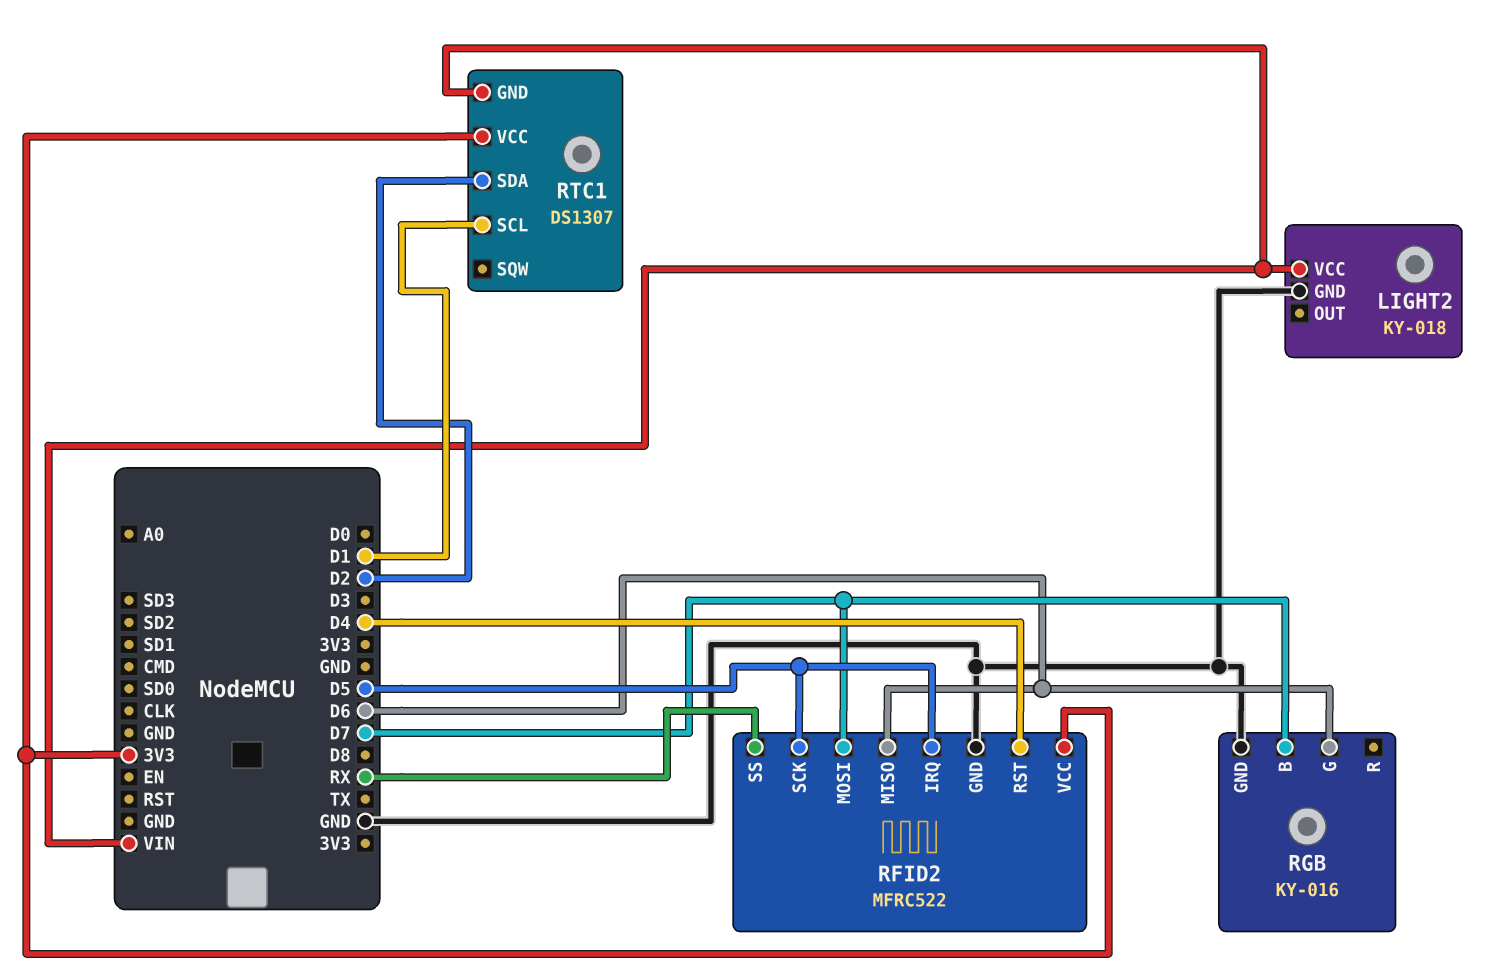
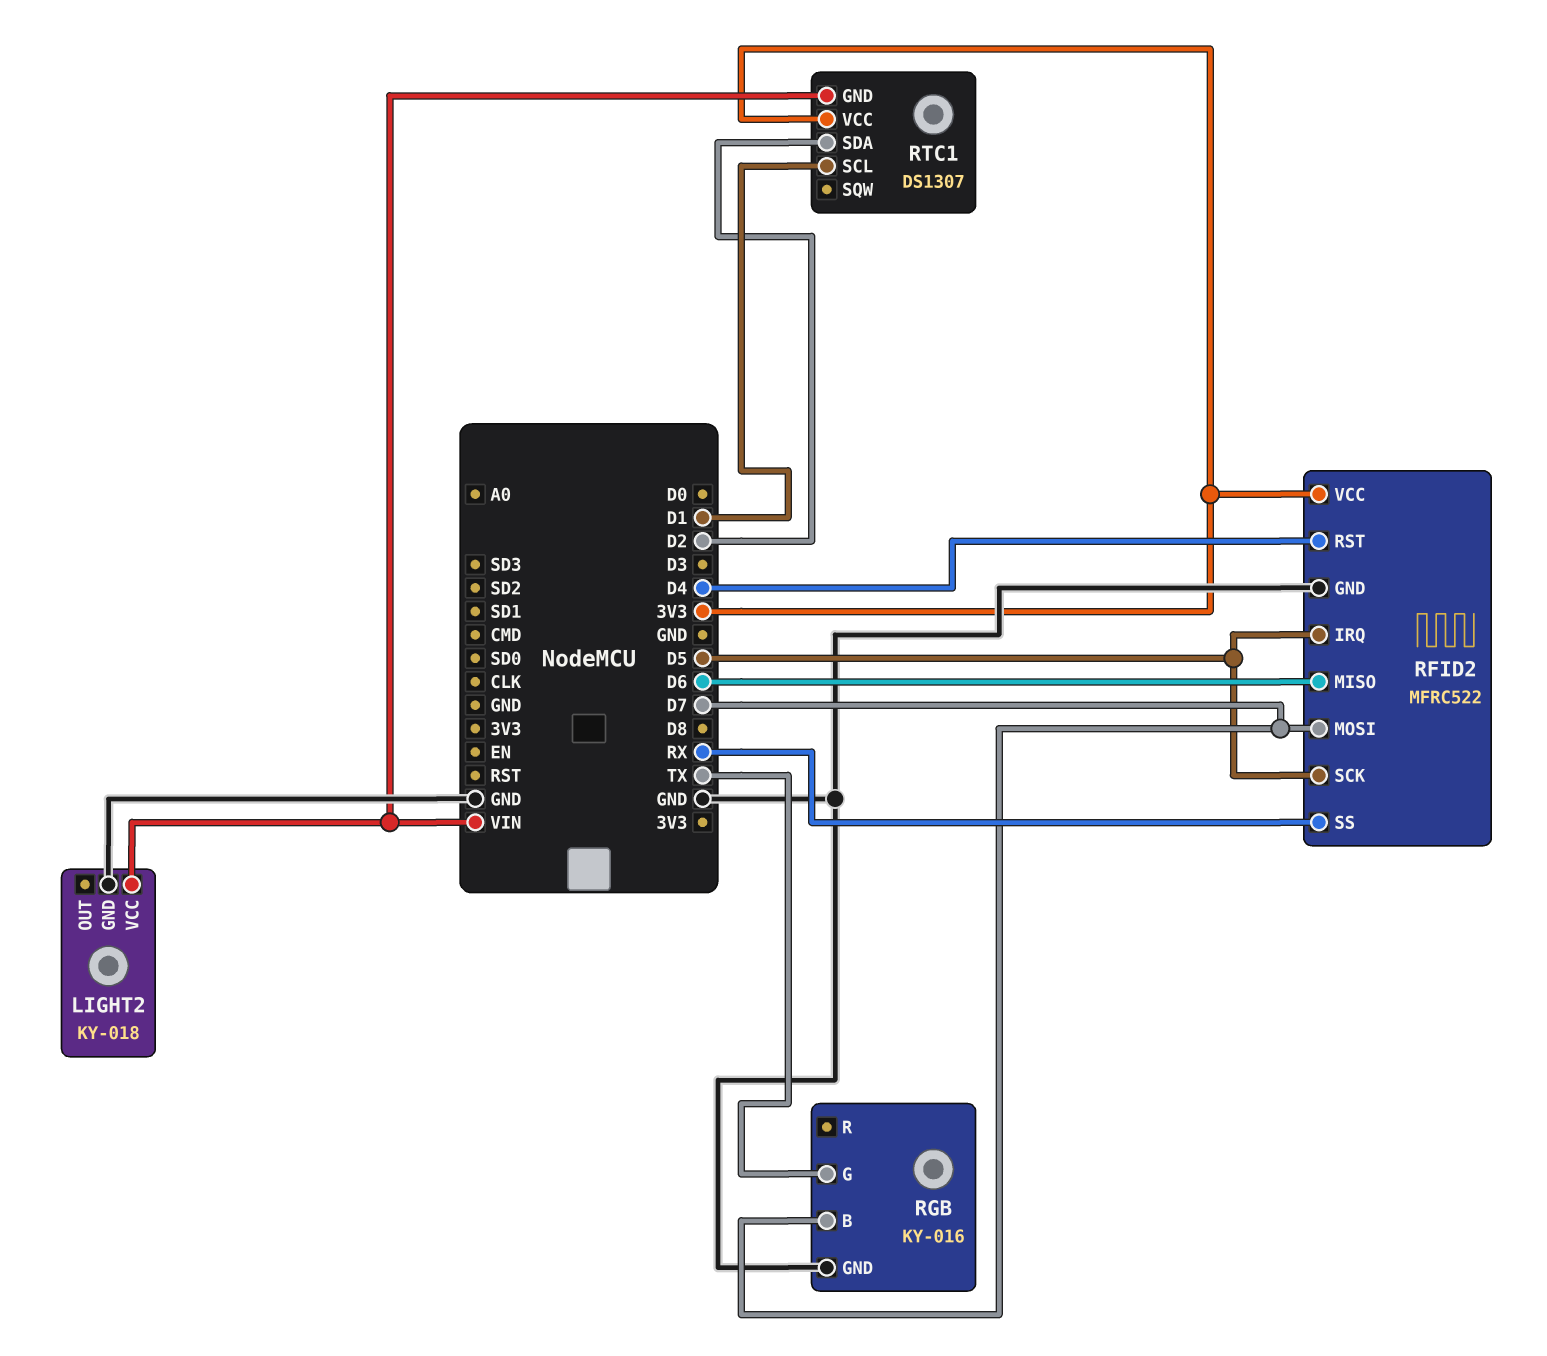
RGB pin G: D6 -> TX

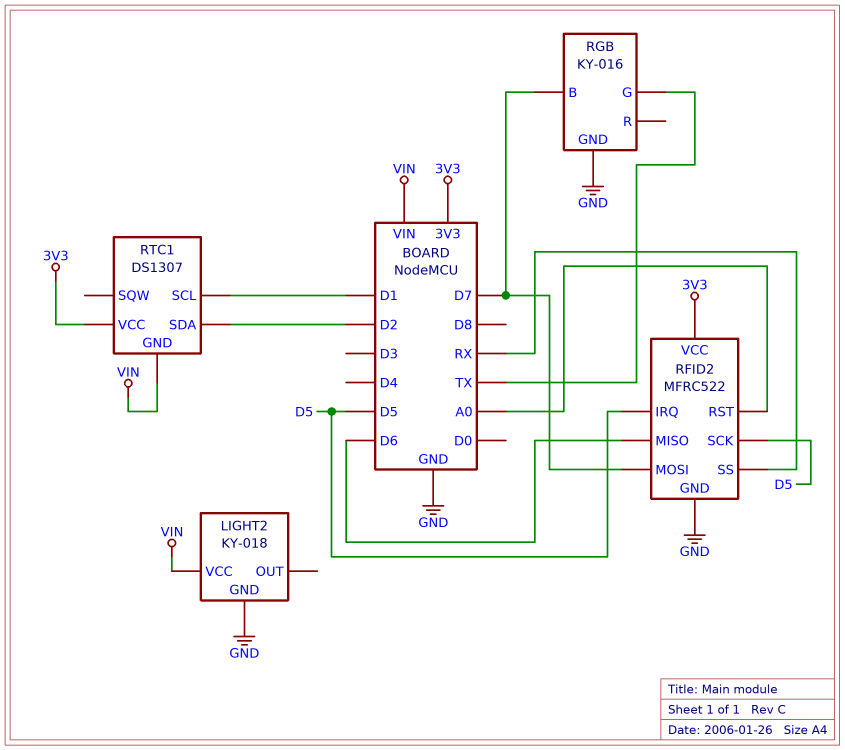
RFID2 pin RST: D4 -> A0

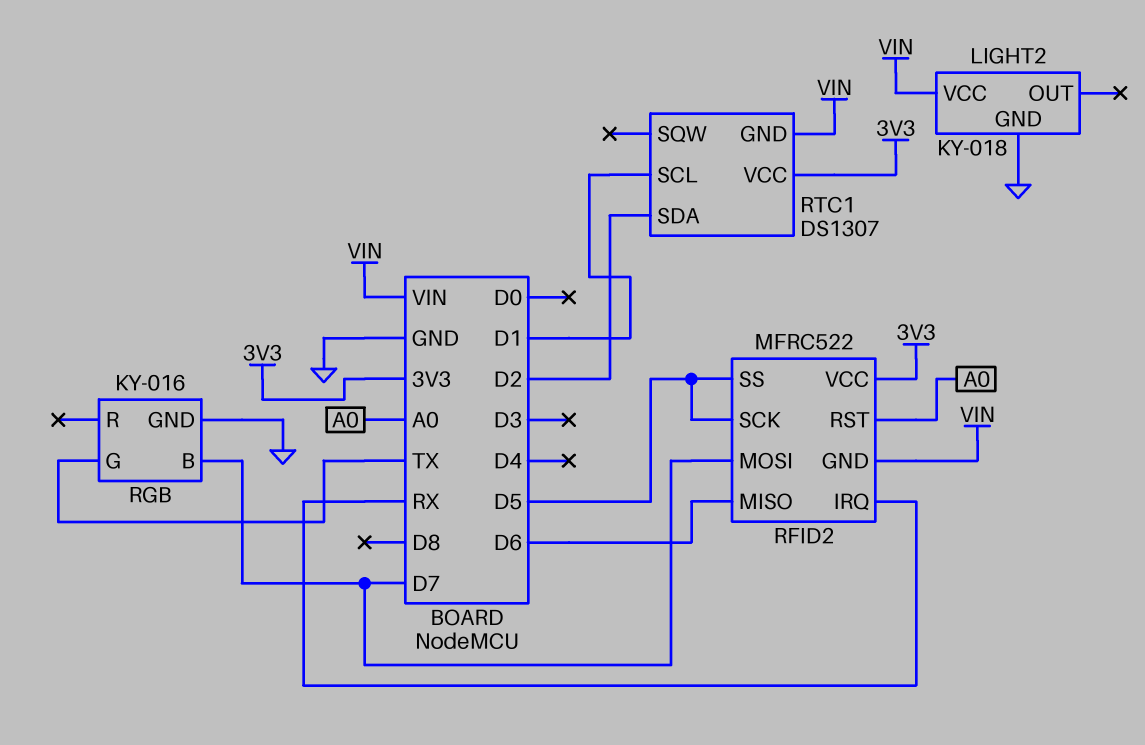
RFID2 pin GND: GND -> VIN
RFID2 pin IRQ: D5 -> RX
RFID2 pin SS: RX -> D5

